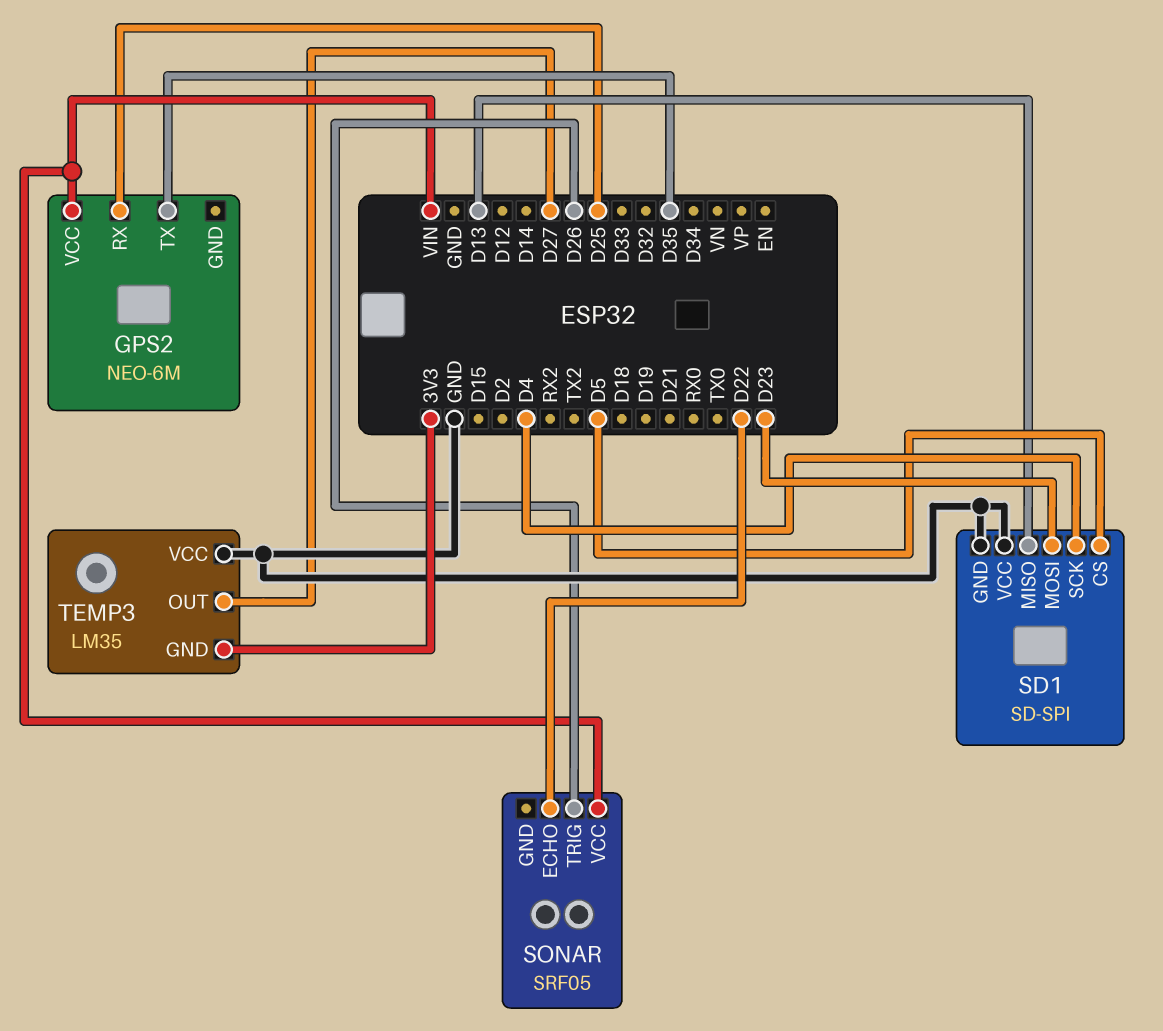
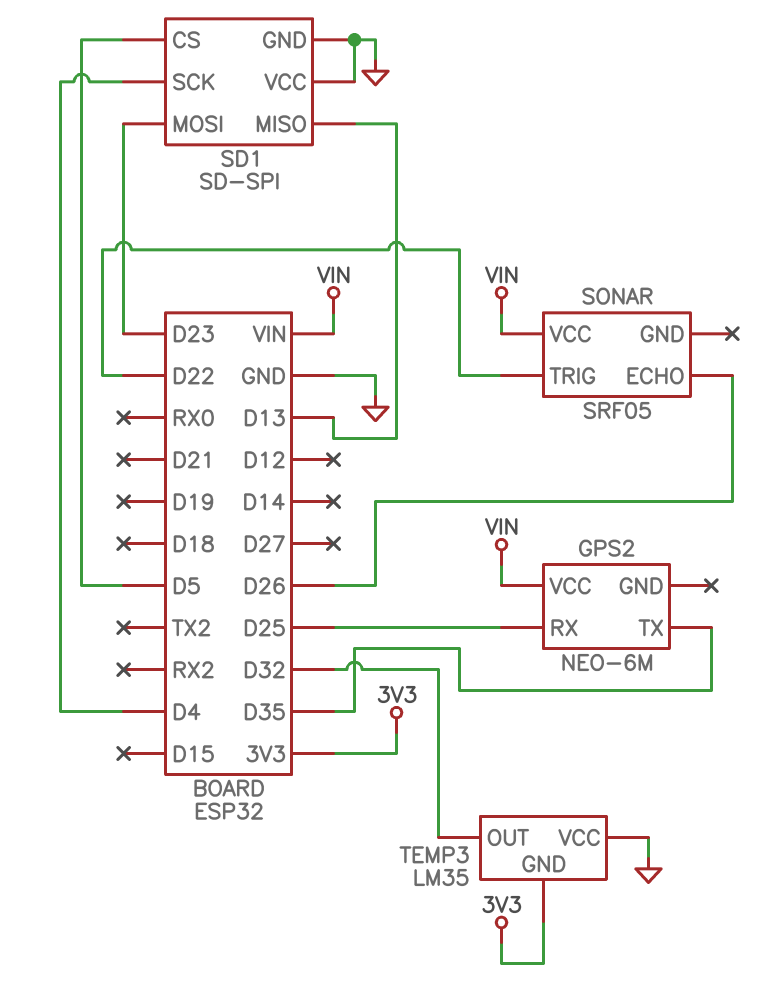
SONAR pin ECHO: D22 -> D26
SONAR pin TRIG: D26 -> D22
TEMP3 pin OUT: D27 -> D32

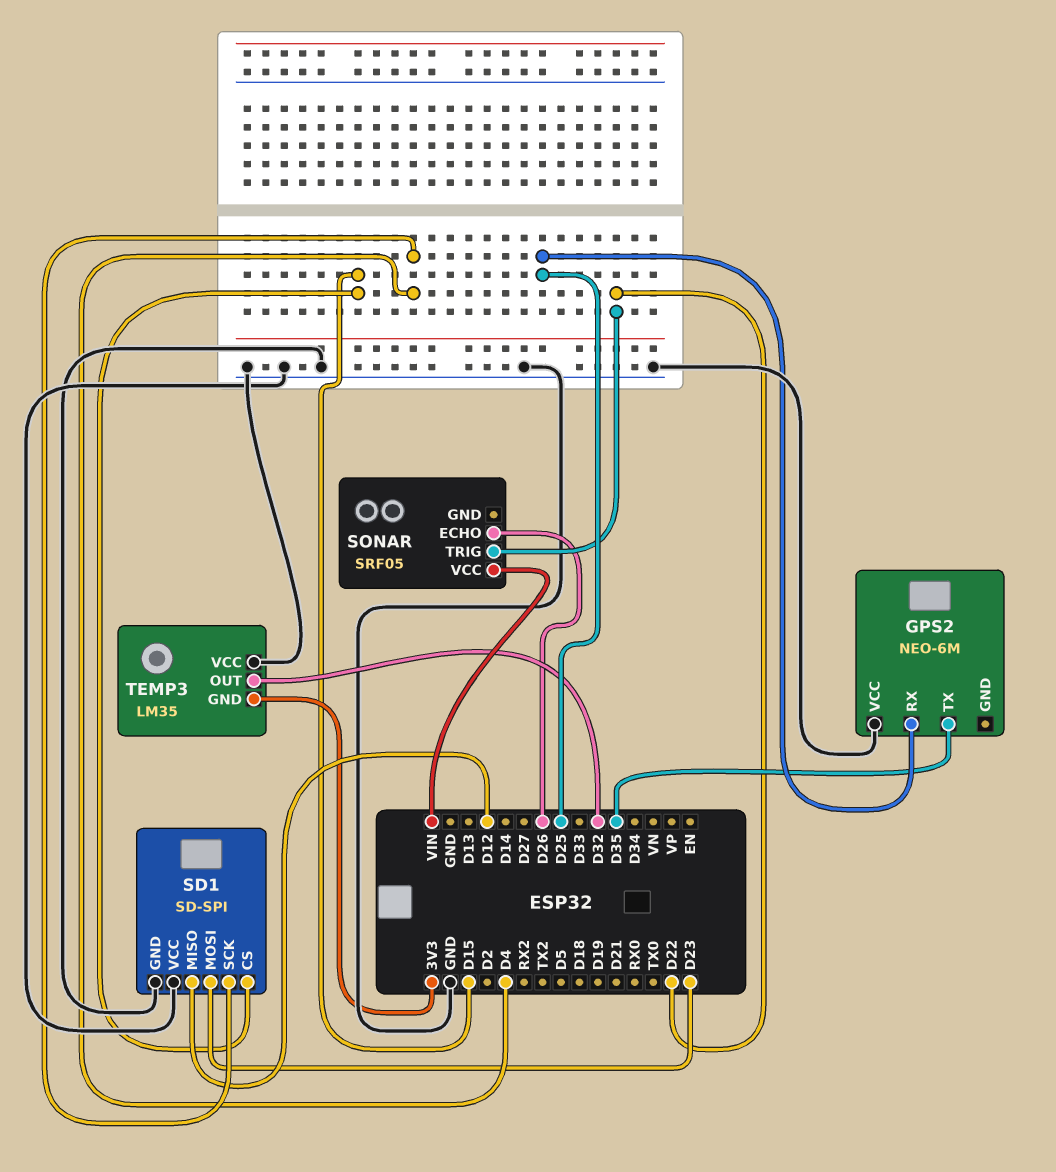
GPS2 pin VCC: VIN -> GND
SD1 pin CS: D5 -> D15
SD1 pin MISO: D13 -> D12

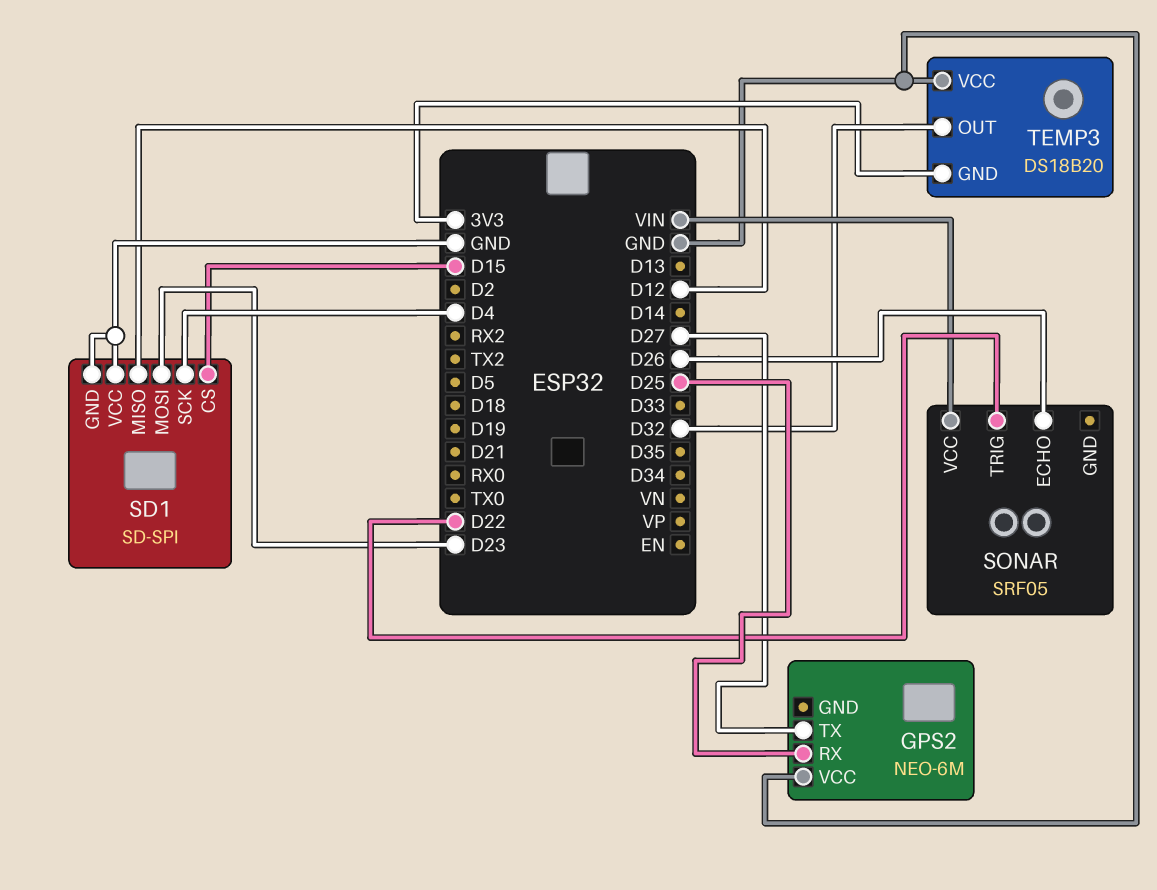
GPS2 pin TX: D35 -> D27
TEMP3: LM35 -> DS18B20

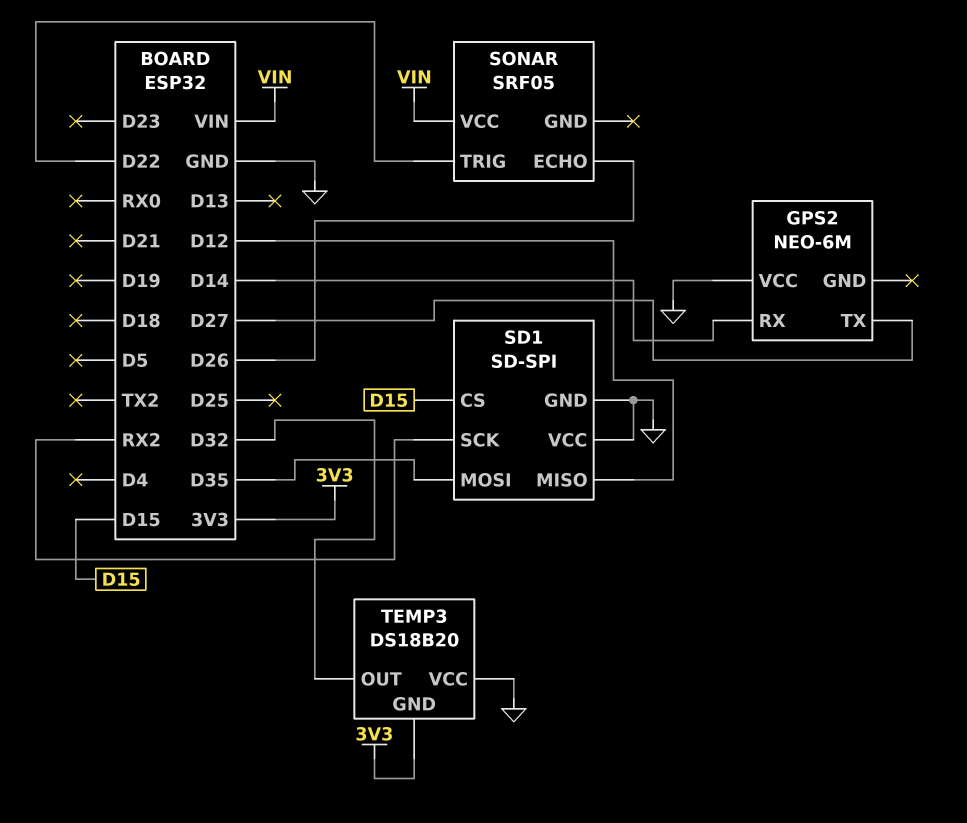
GPS2 pin RX: D25 -> D14
SD1 pin MOSI: D23 -> D35
SD1 pin SCK: D4 -> RX2

